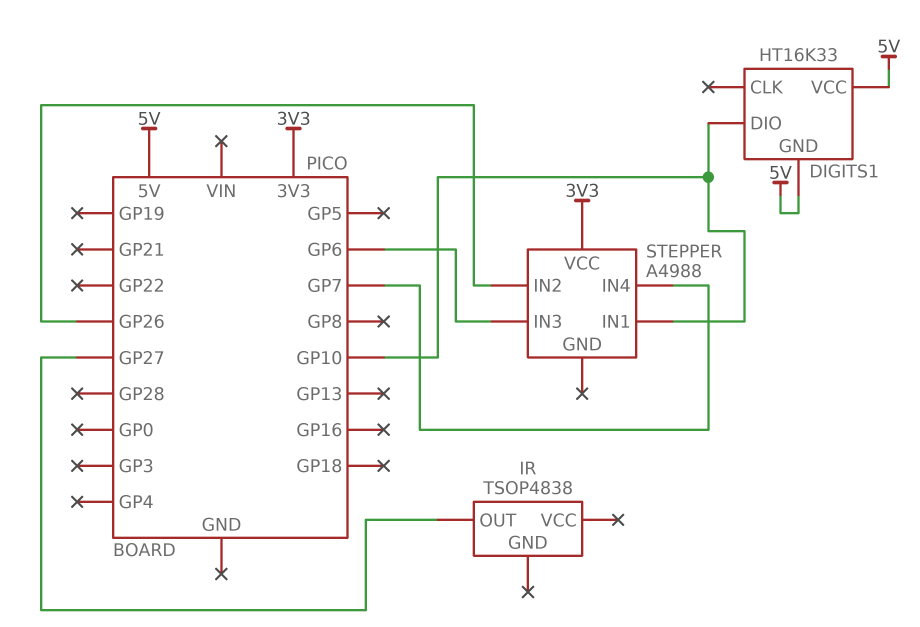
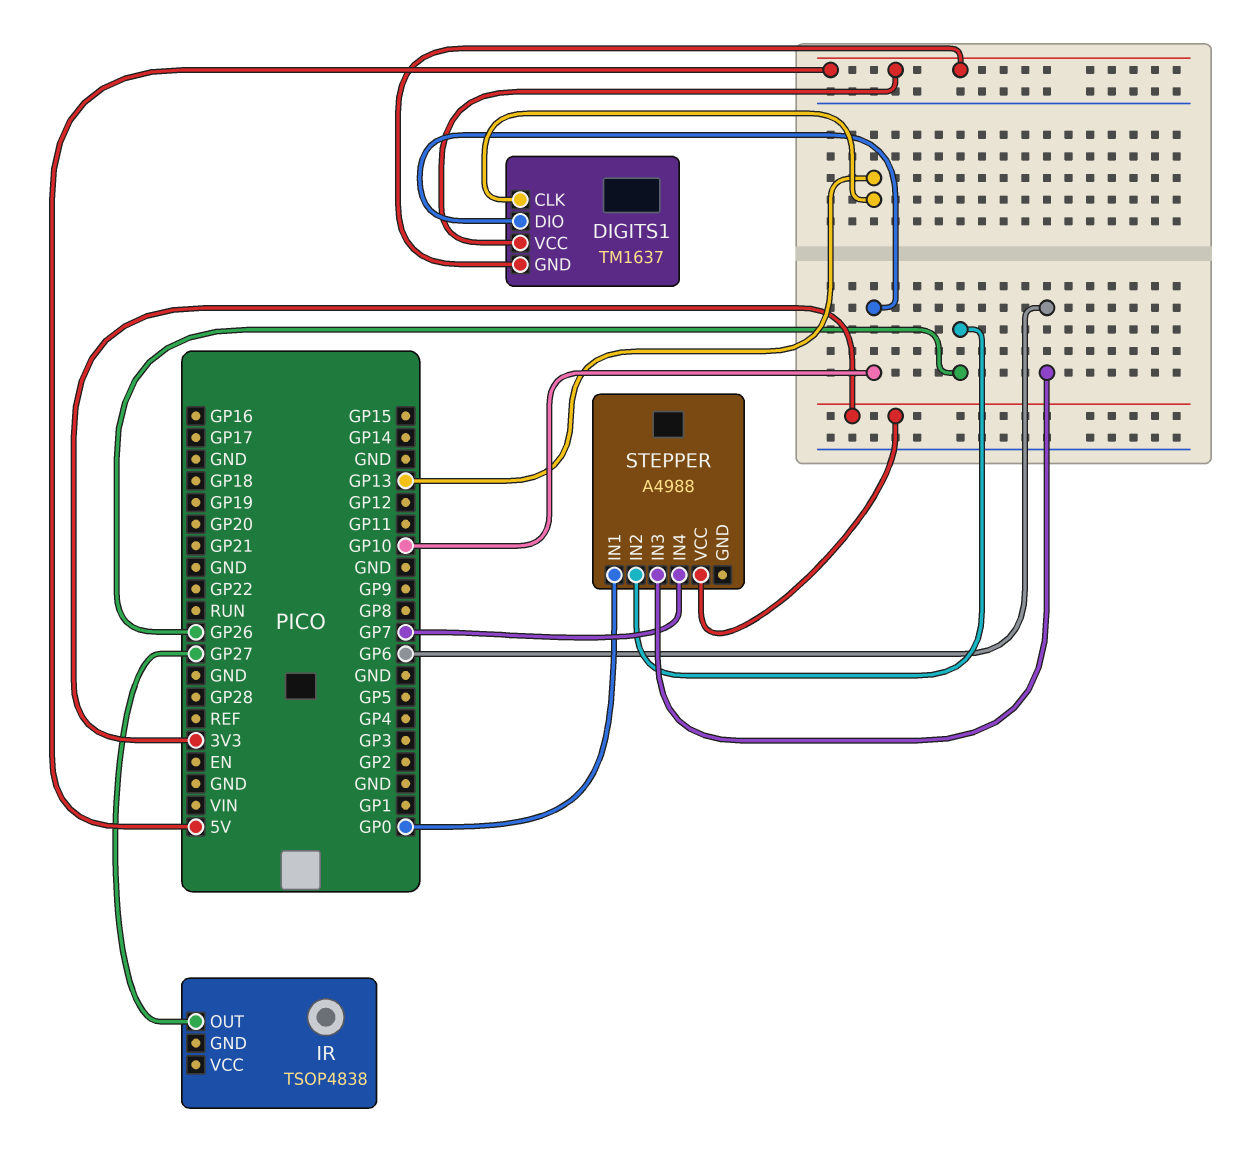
DIGITS1: HT16K33 -> TM1637
DIGITS1 pin CLK: none -> GP13
STEPPER pin IN1: GP10 -> GP0

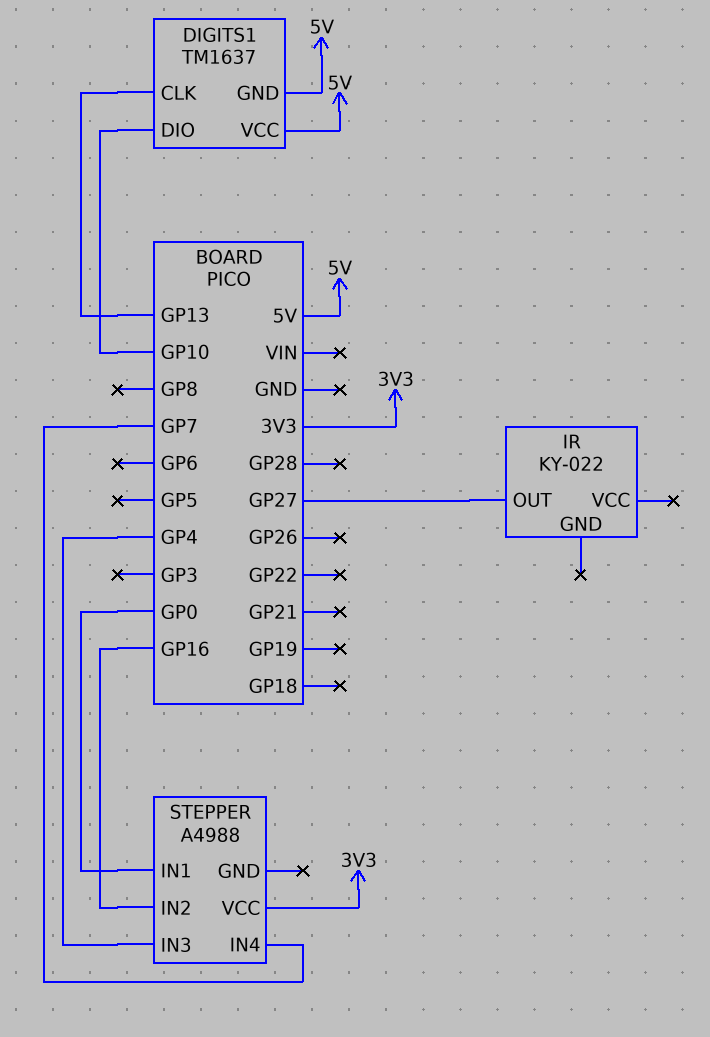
IR: TSOP4838 -> KY-022
STEPPER pin IN2: GP26 -> GP16
STEPPER pin IN3: GP6 -> GP4

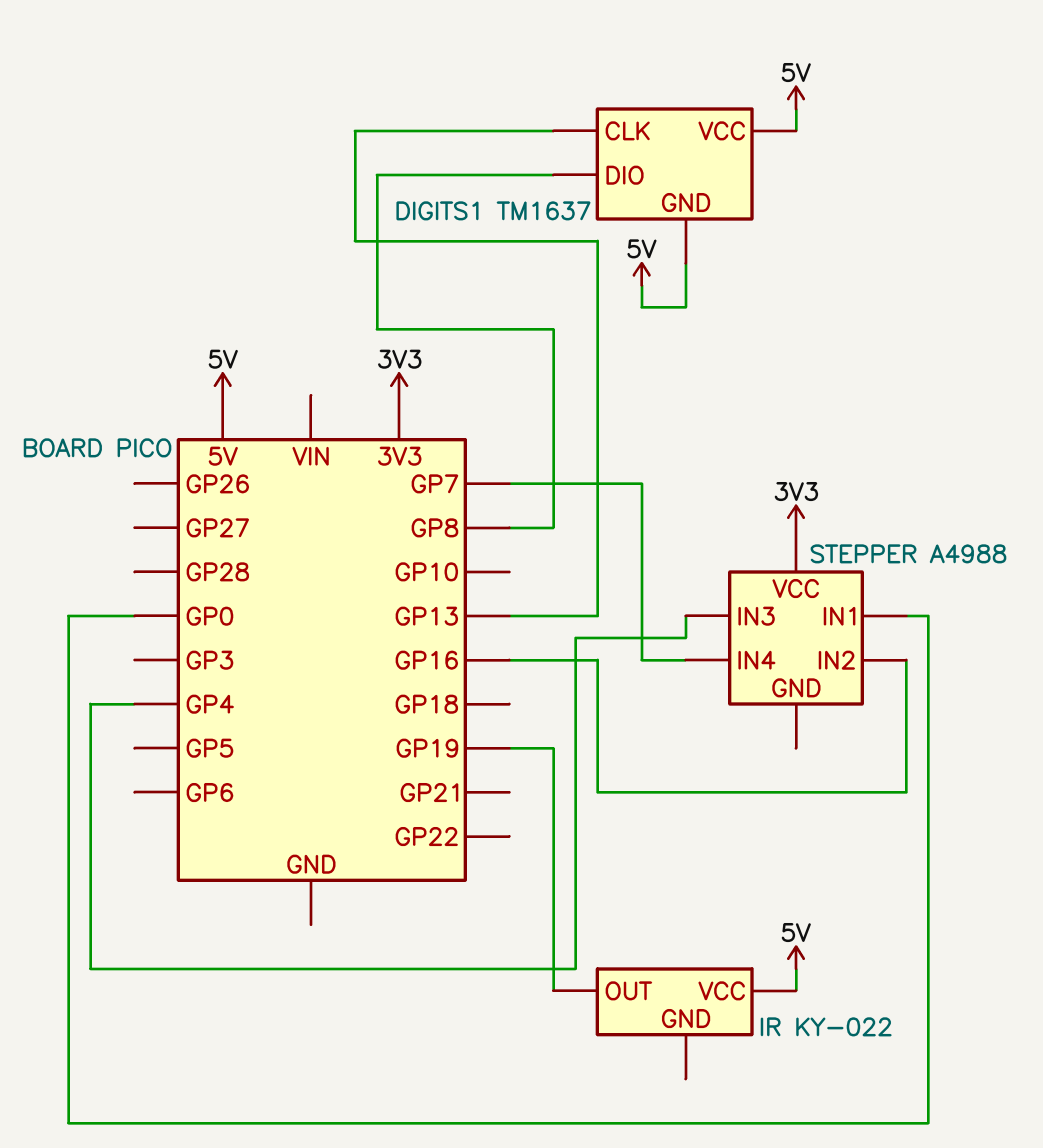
DIGITS1 pin DIO: GP10 -> GP8
IR pin OUT: GP27 -> GP19
IR pin VCC: none -> 5V

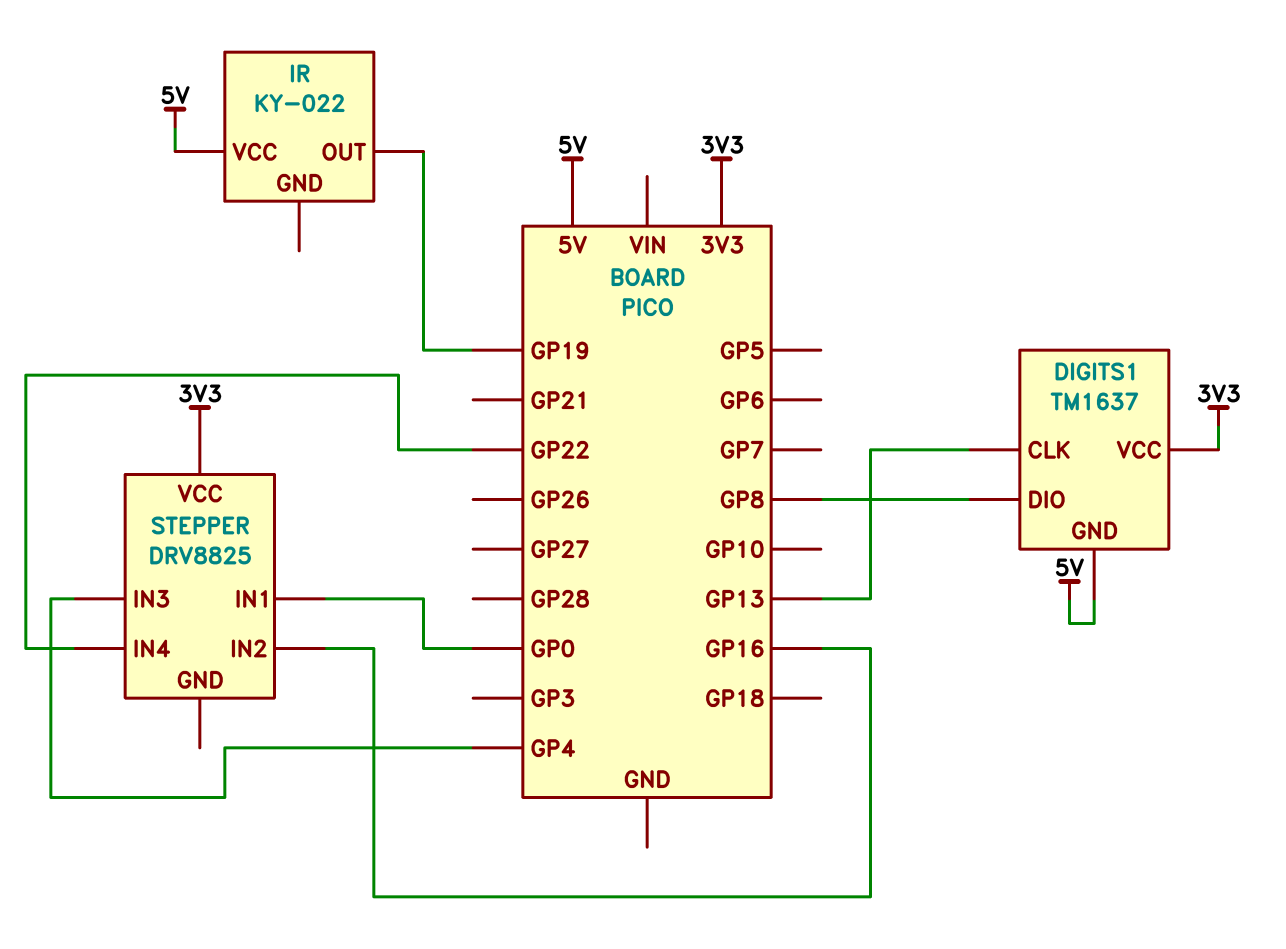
DIGITS1 pin VCC: 5V -> 3V3
STEPPER: A4988 -> DRV8825
STEPPER pin IN4: GP7 -> GP22

